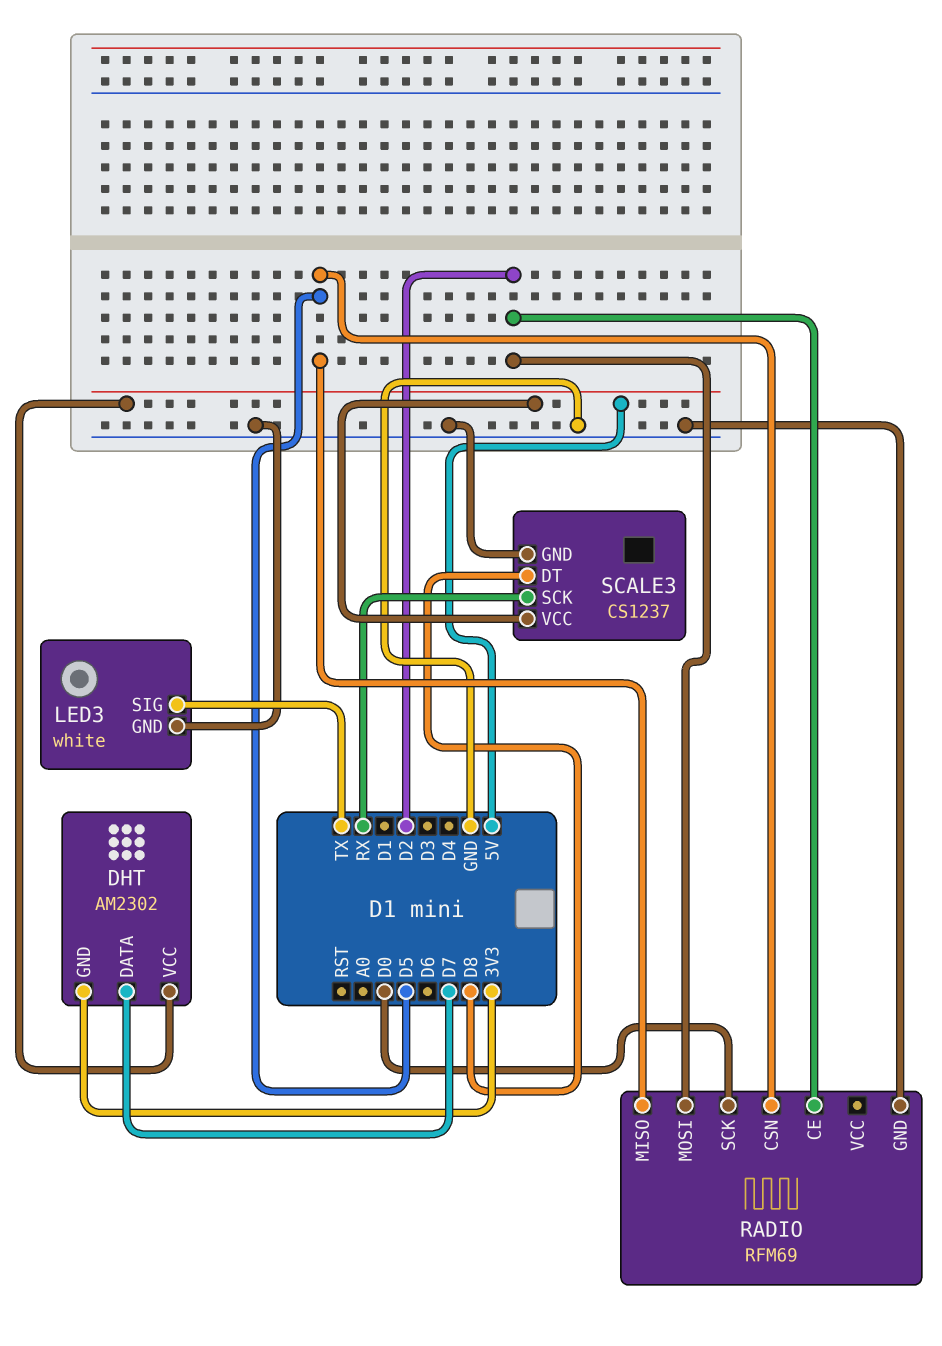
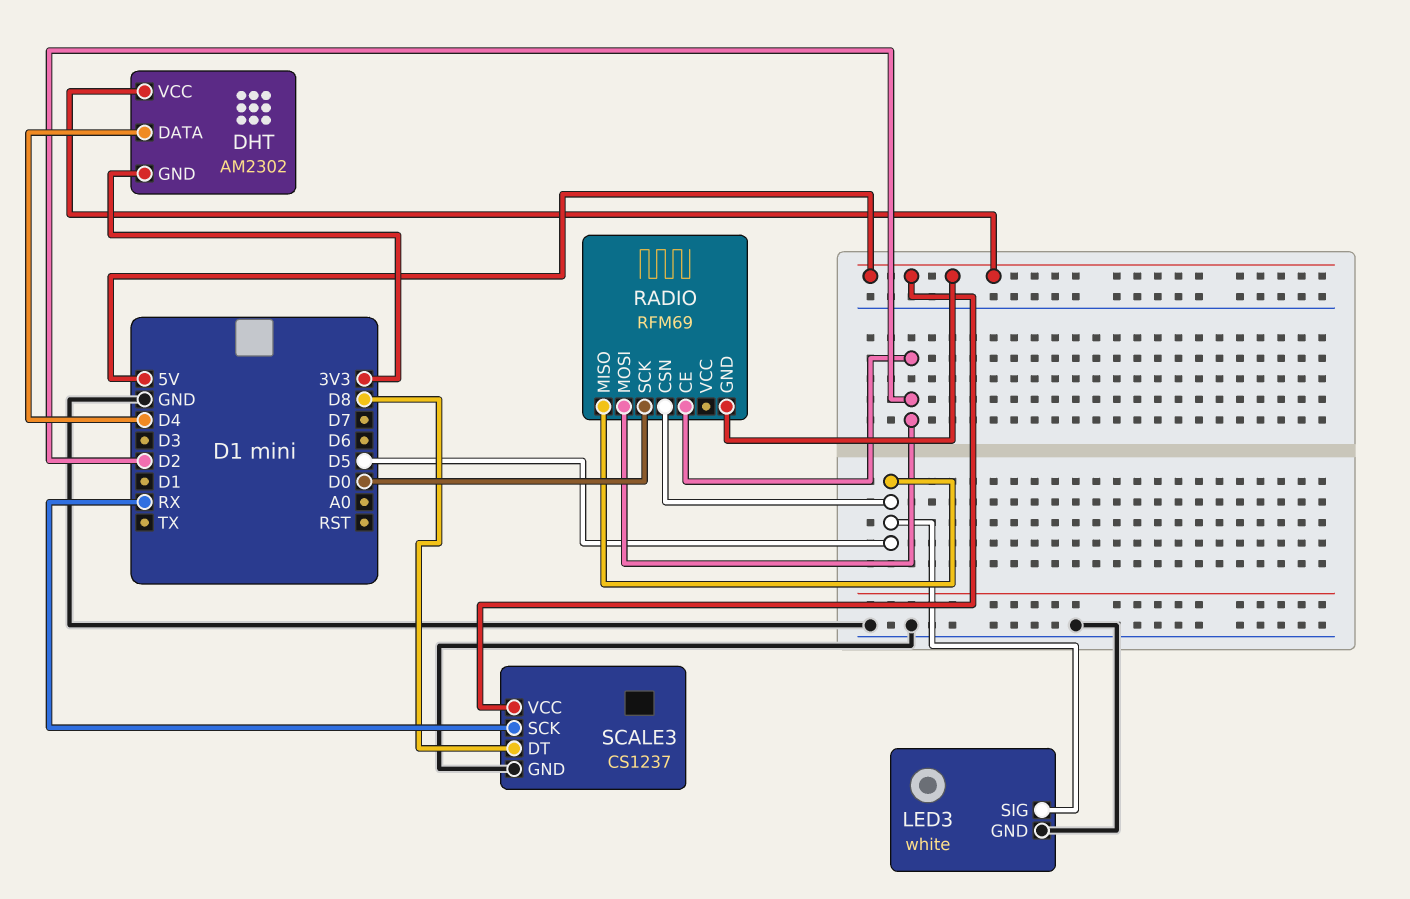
DHT pin DATA: D7 -> D4
LED3 pin SIG: TX -> D5
RADIO pin GND: GND -> 5V

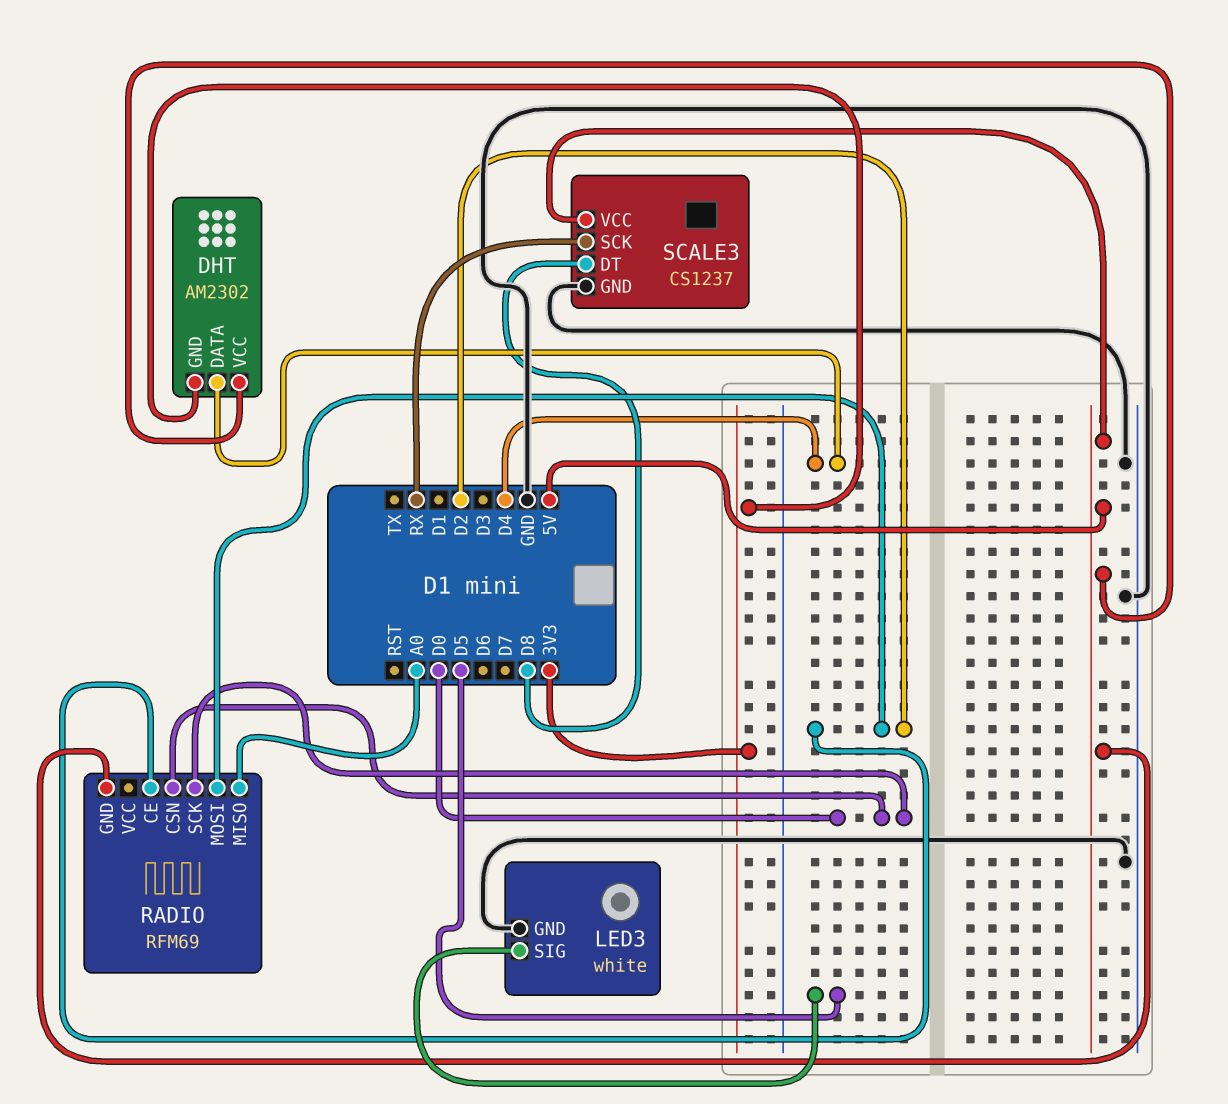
RADIO pin CSN: D5 -> D0
RADIO pin MISO: D5 -> A0

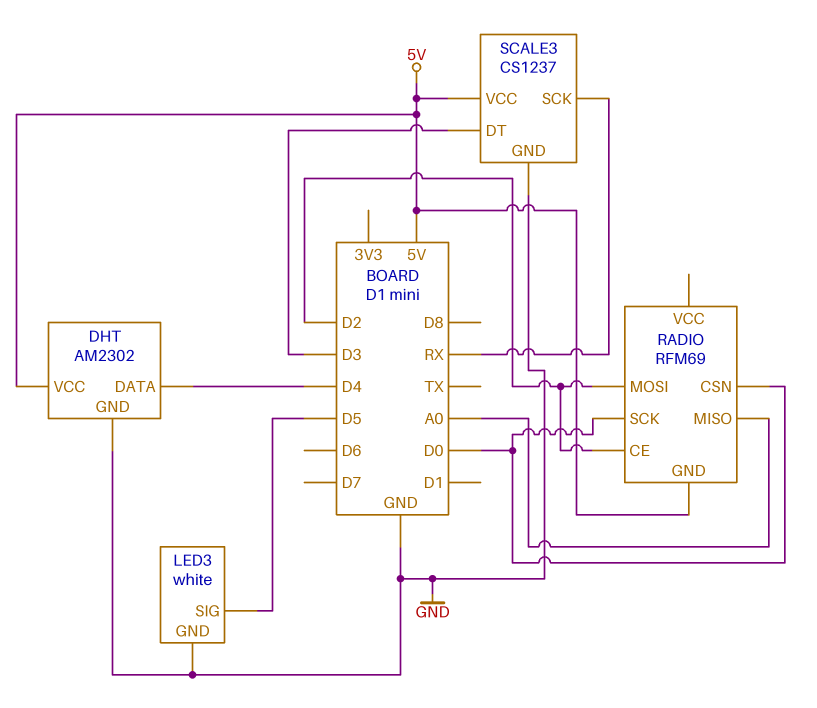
DHT pin GND: 3V3 -> GND
SCALE3 pin DT: D8 -> D3

